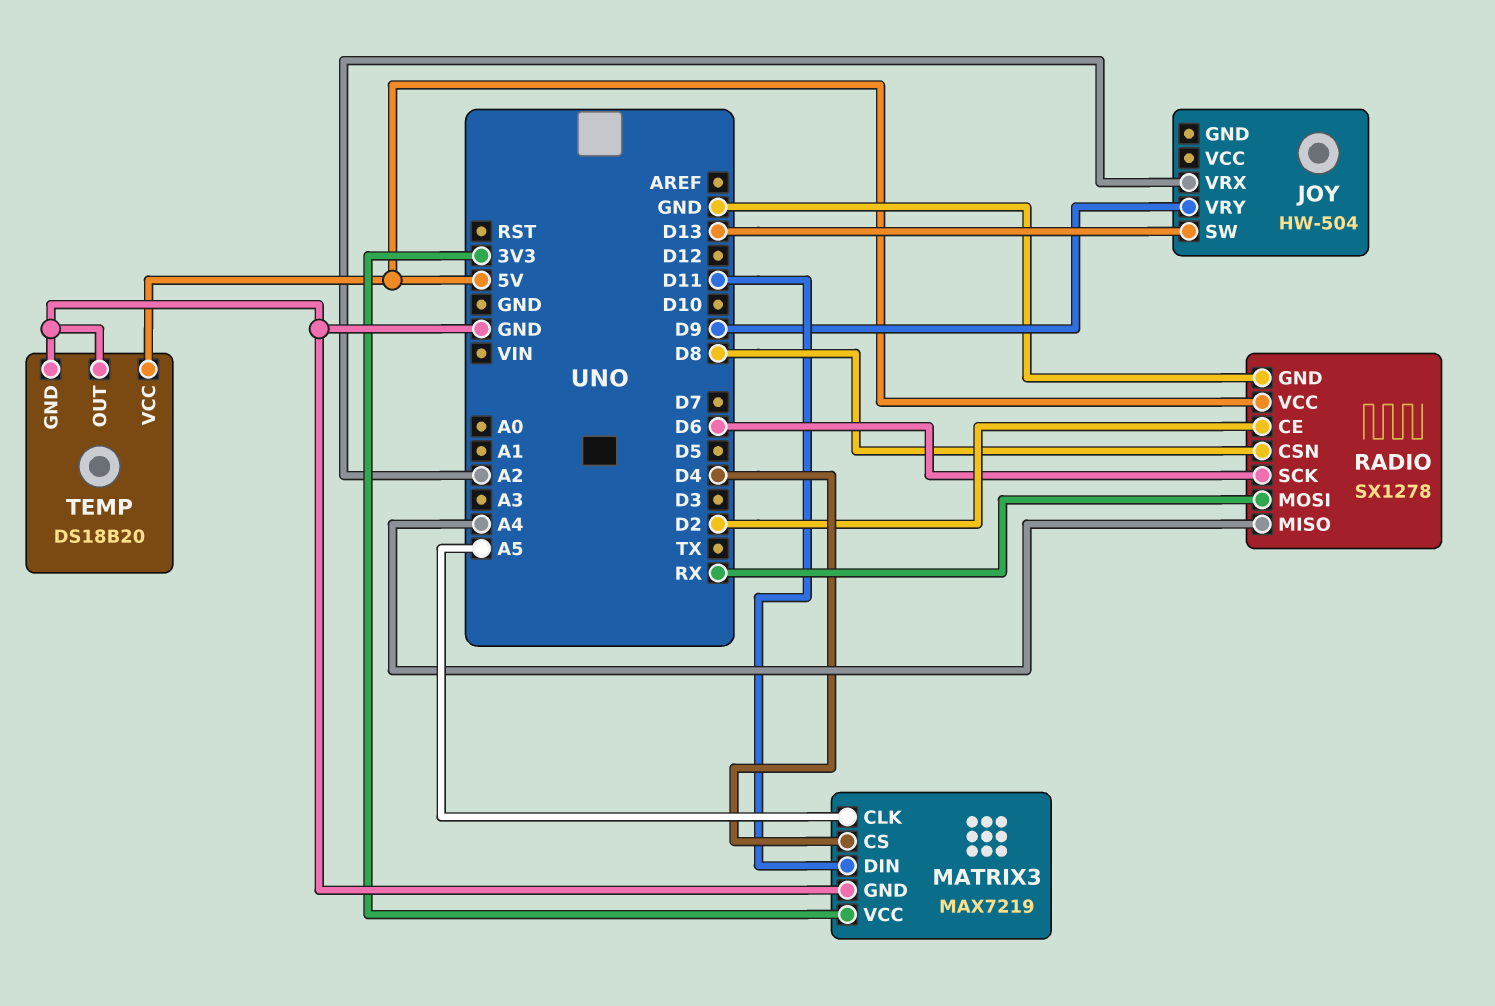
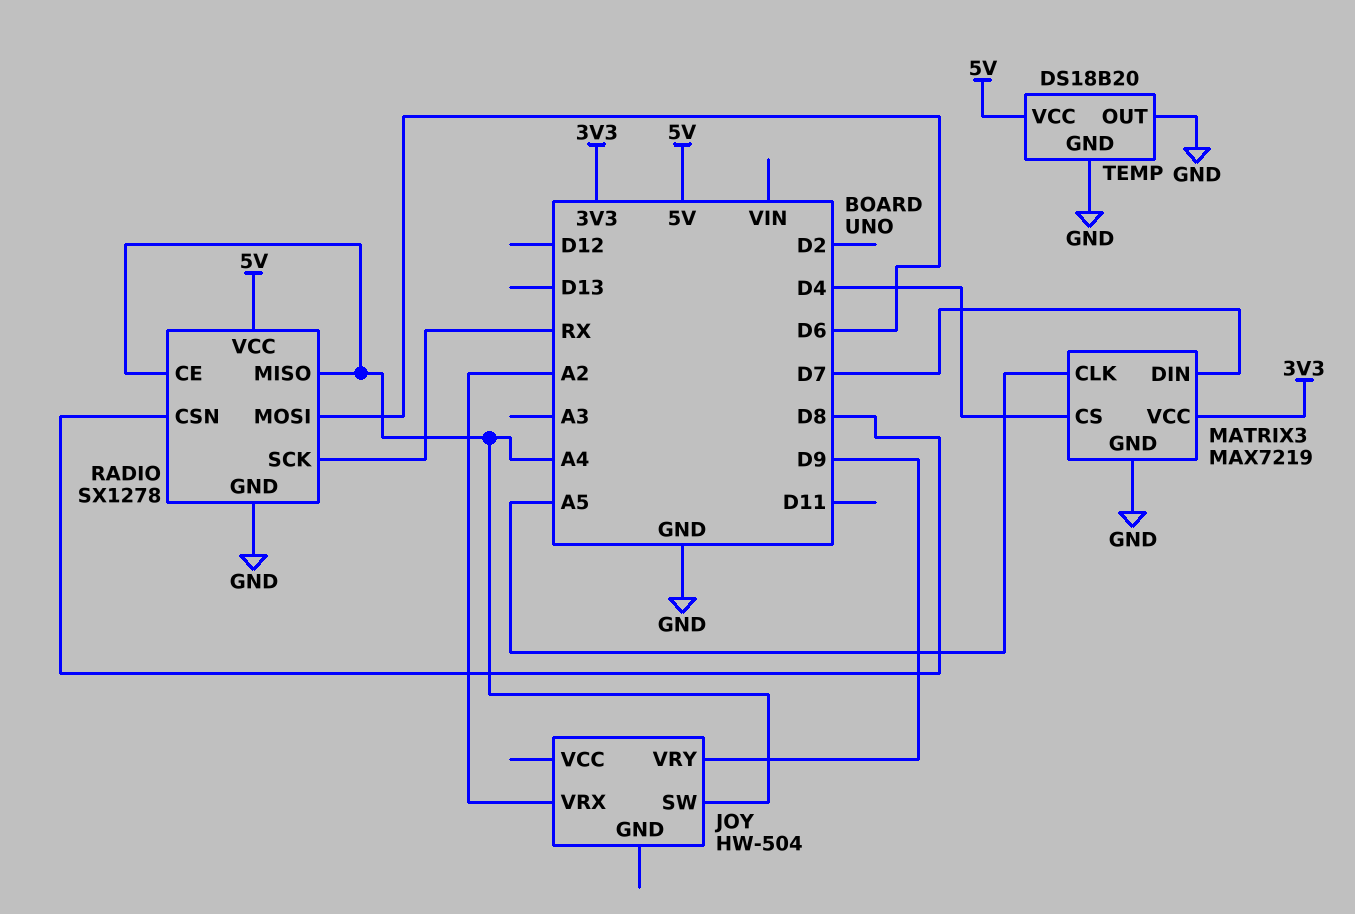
JOY pin SW: D13 -> A4
MATRIX3 pin DIN: D11 -> D7
RADIO pin CE: D2 -> A4
RADIO pin MOSI: RX -> D6
RADIO pin SCK: D6 -> RX

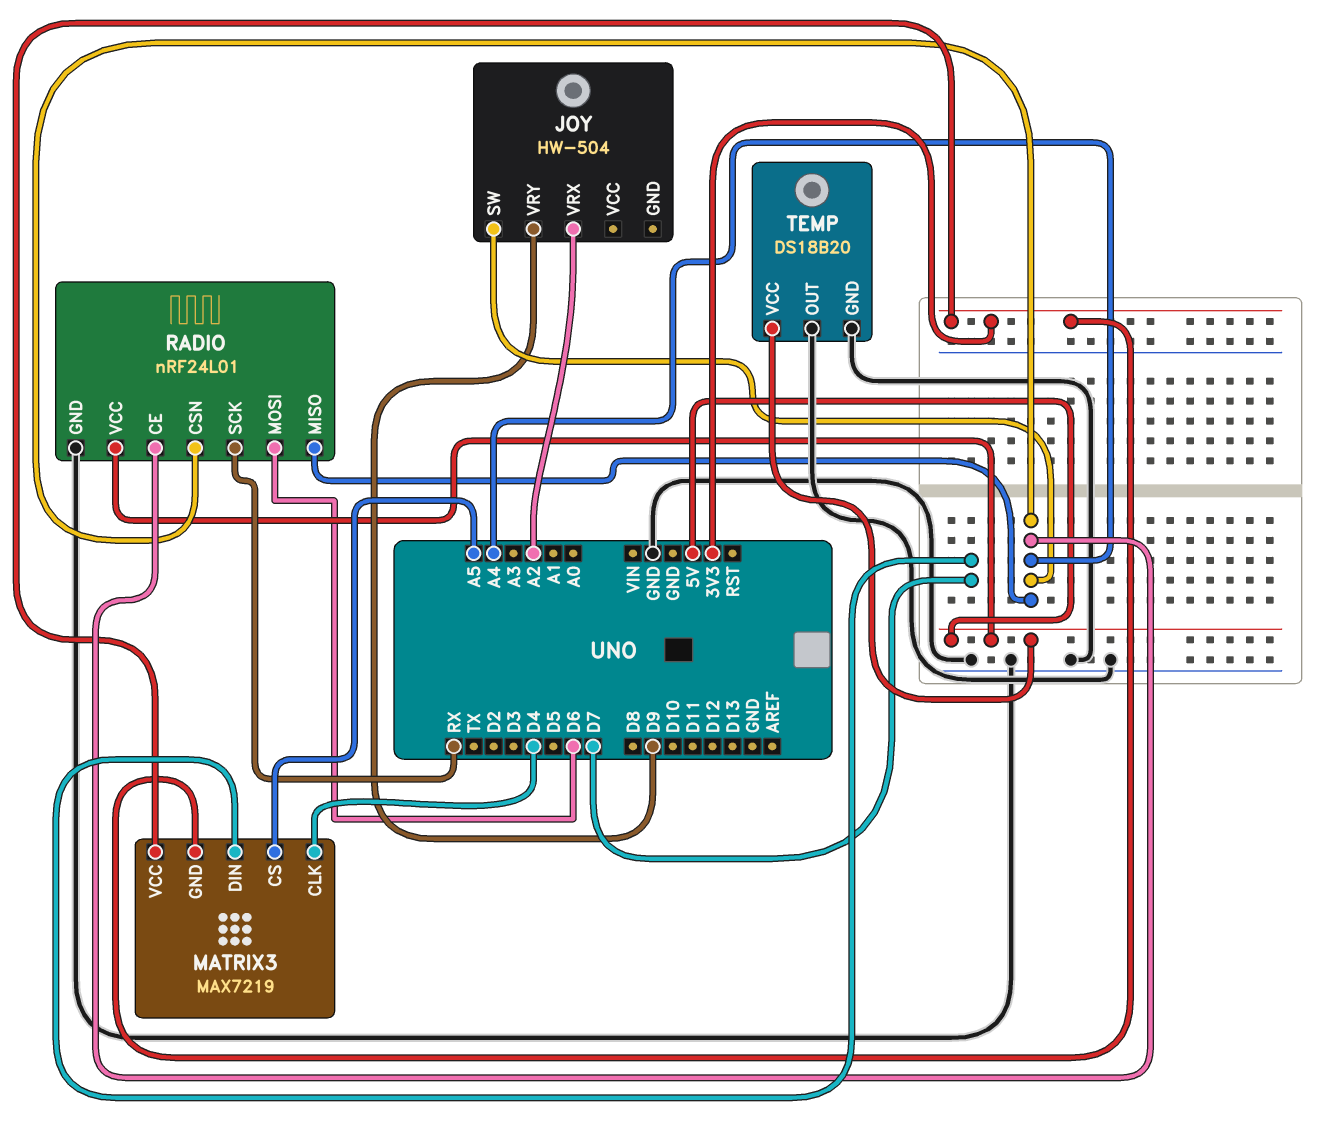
MATRIX3 pin CLK: A5 -> D4
MATRIX3 pin CS: D4 -> A5
MATRIX3 pin GND: GND -> 3V3
RADIO: SX1278 -> nRF24L01
RADIO pin CSN: D8 -> A4

